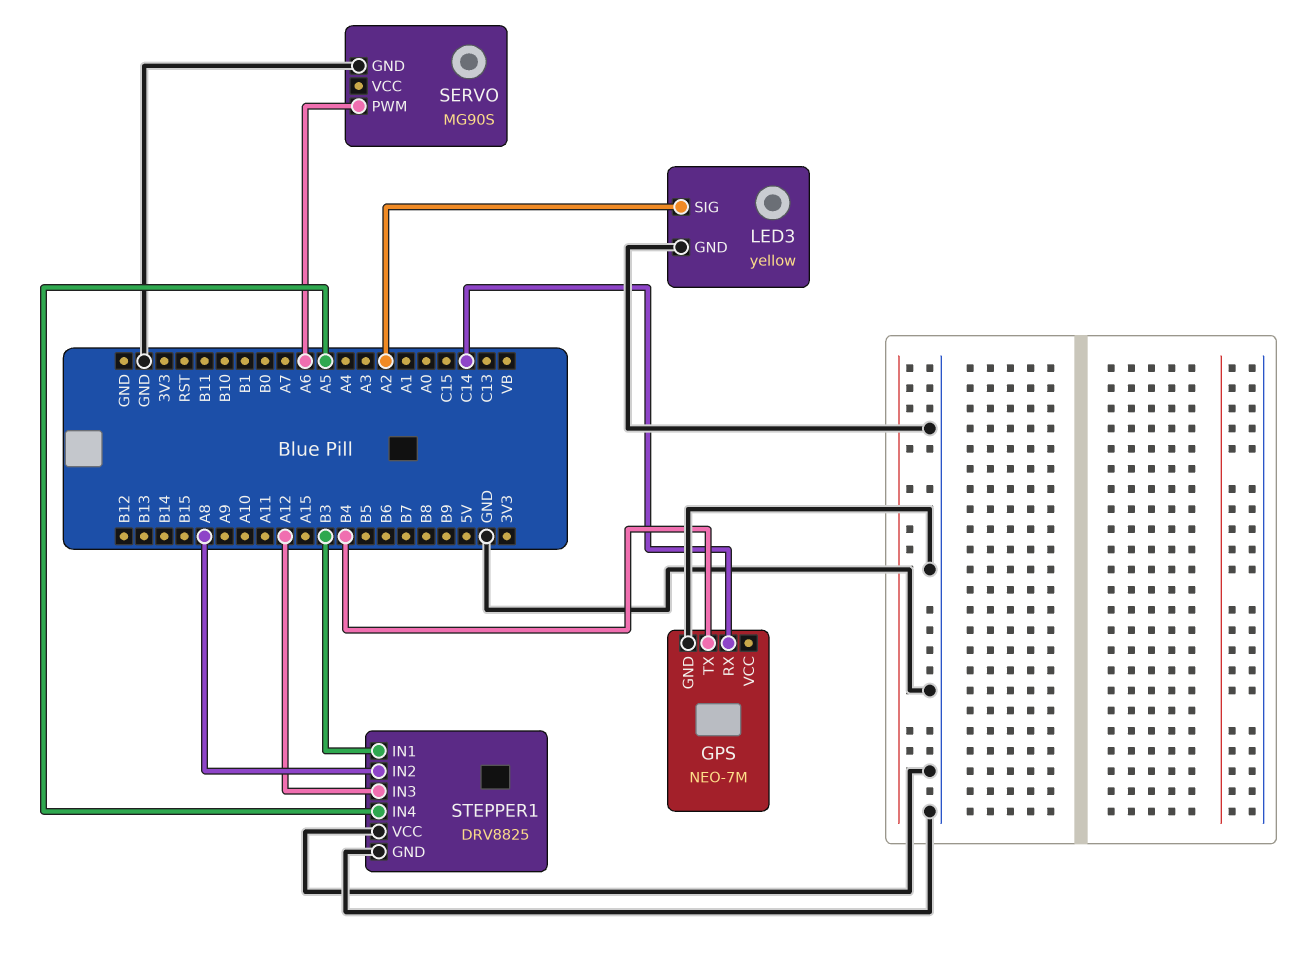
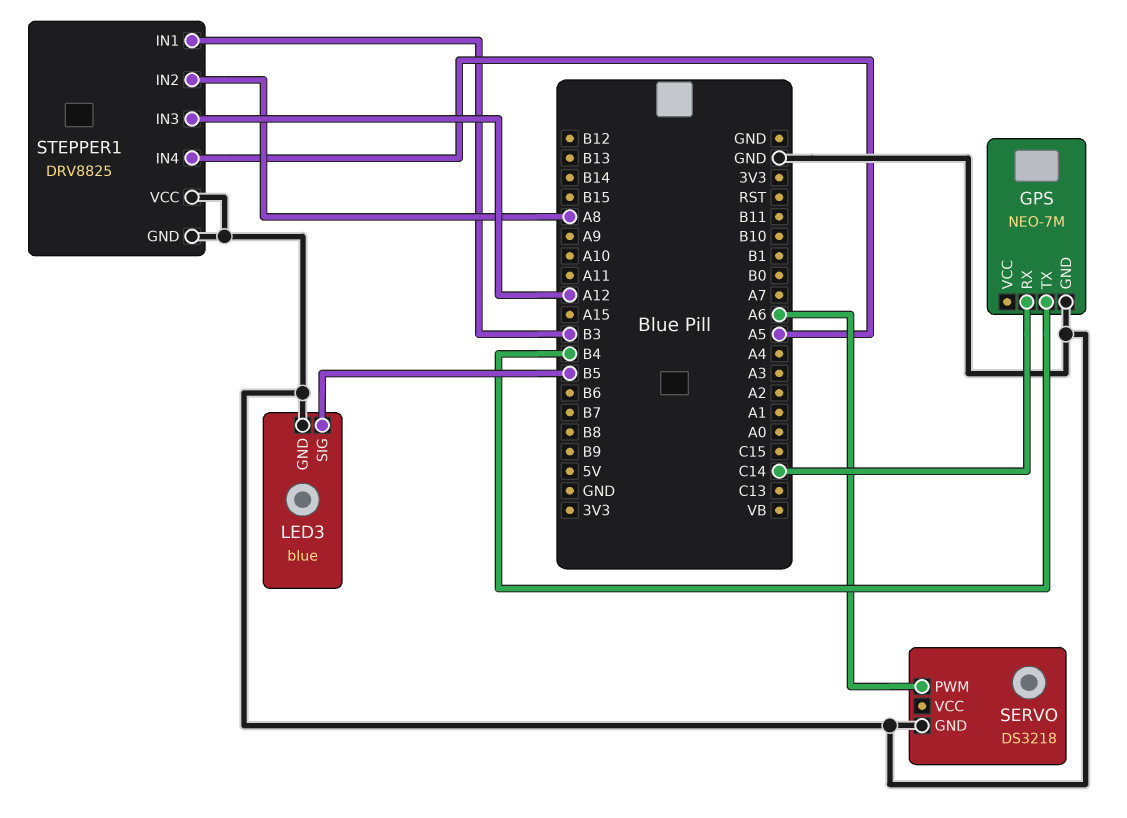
LED3: yellow -> blue
LED3 pin SIG: A2 -> B5
SERVO: MG90S -> DS3218

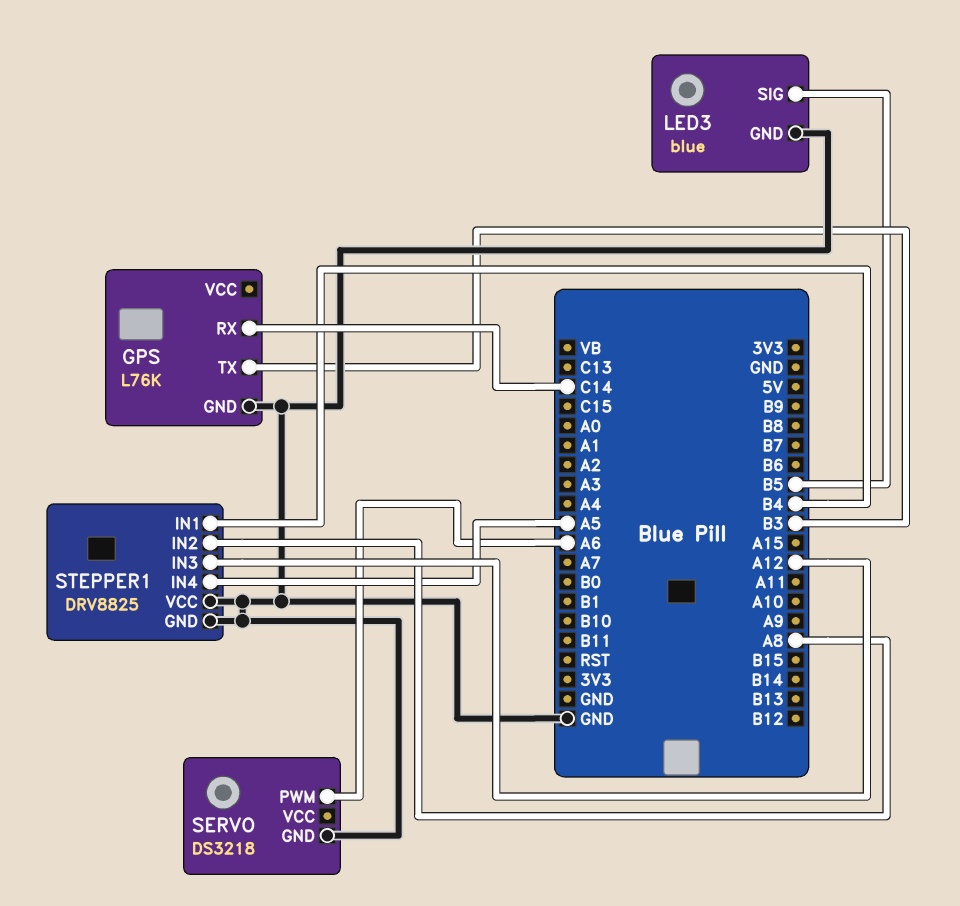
GPS: NEO-7M -> L76K
GPS pin TX: B4 -> B3
STEPPER1 pin IN1: B3 -> B4

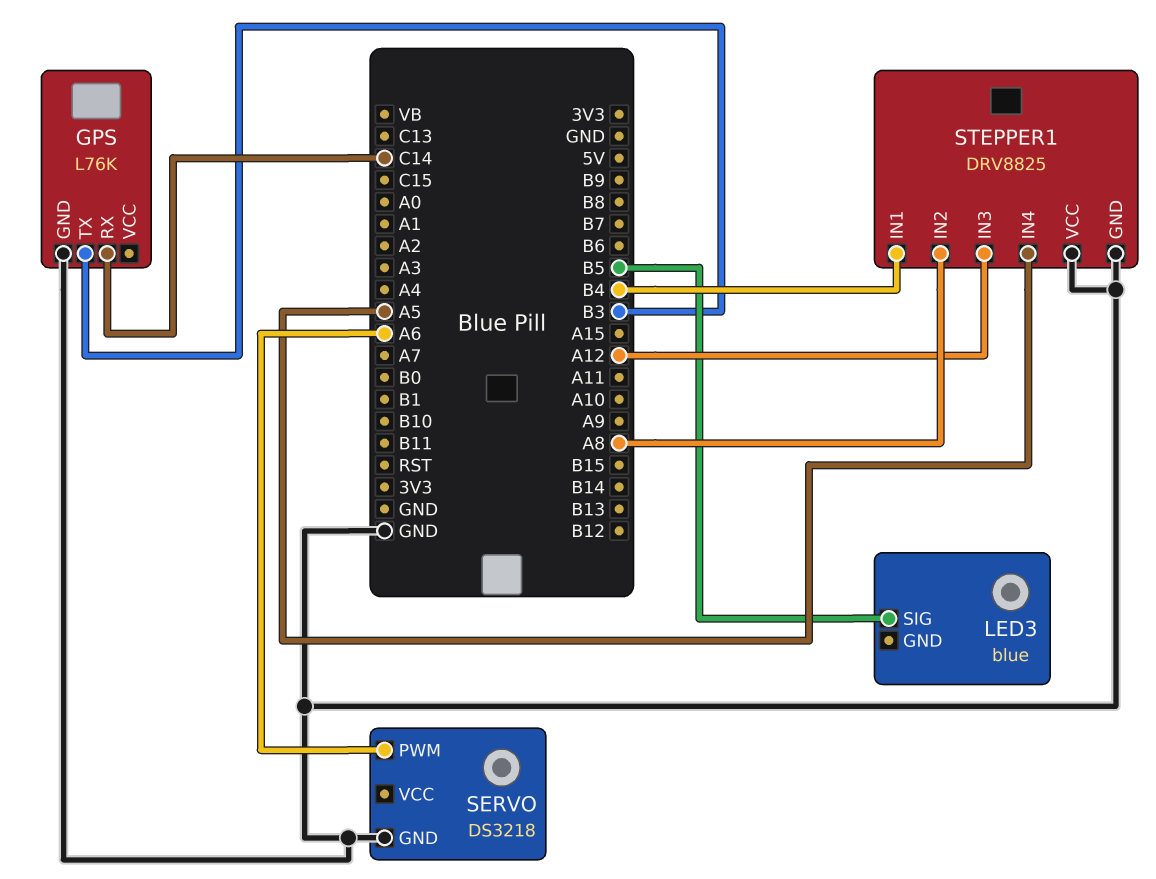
LED3 pin GND: GND -> none

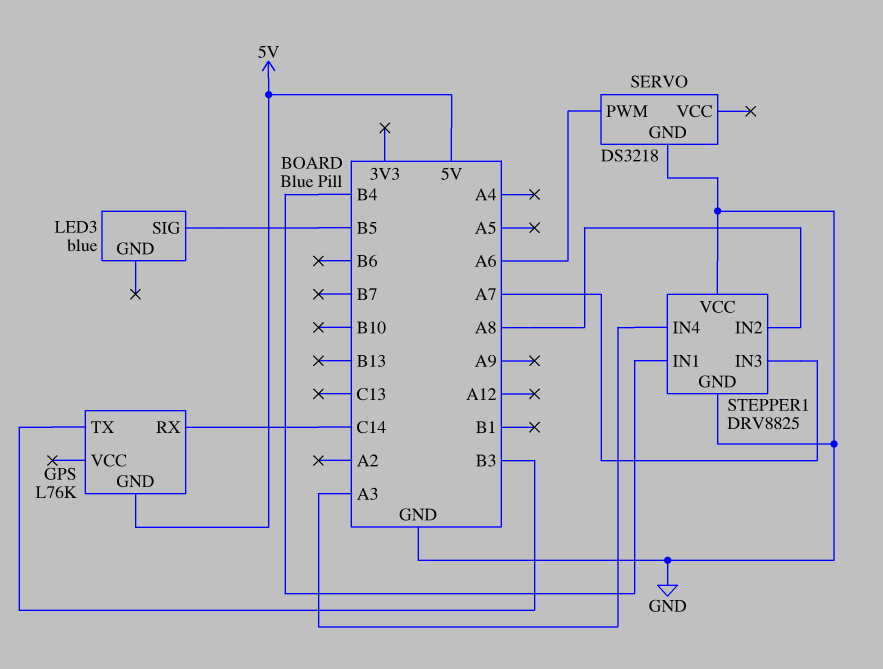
GPS pin GND: GND -> 5V
STEPPER1 pin IN3: A12 -> A7
STEPPER1 pin IN4: A5 -> A3

